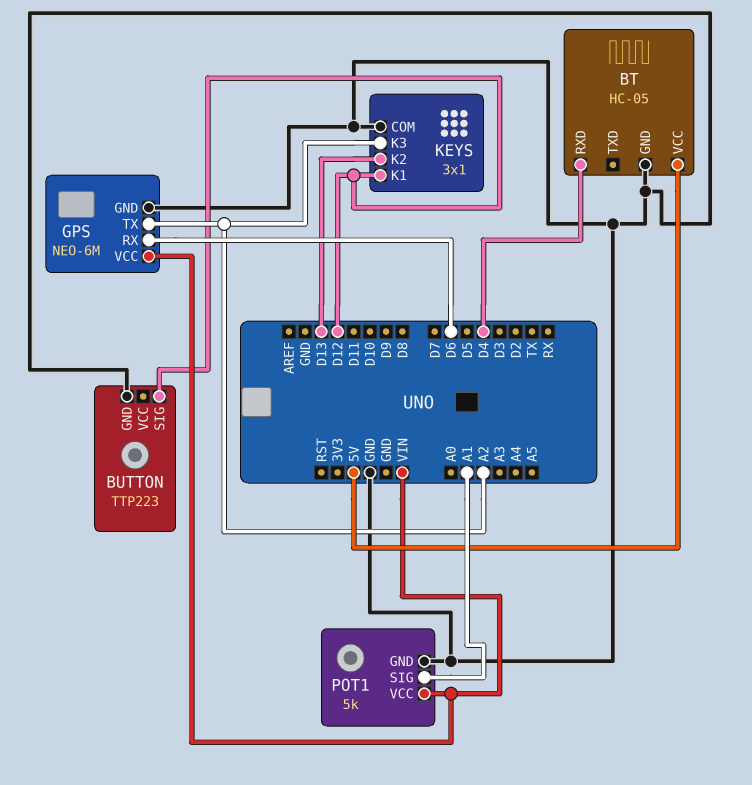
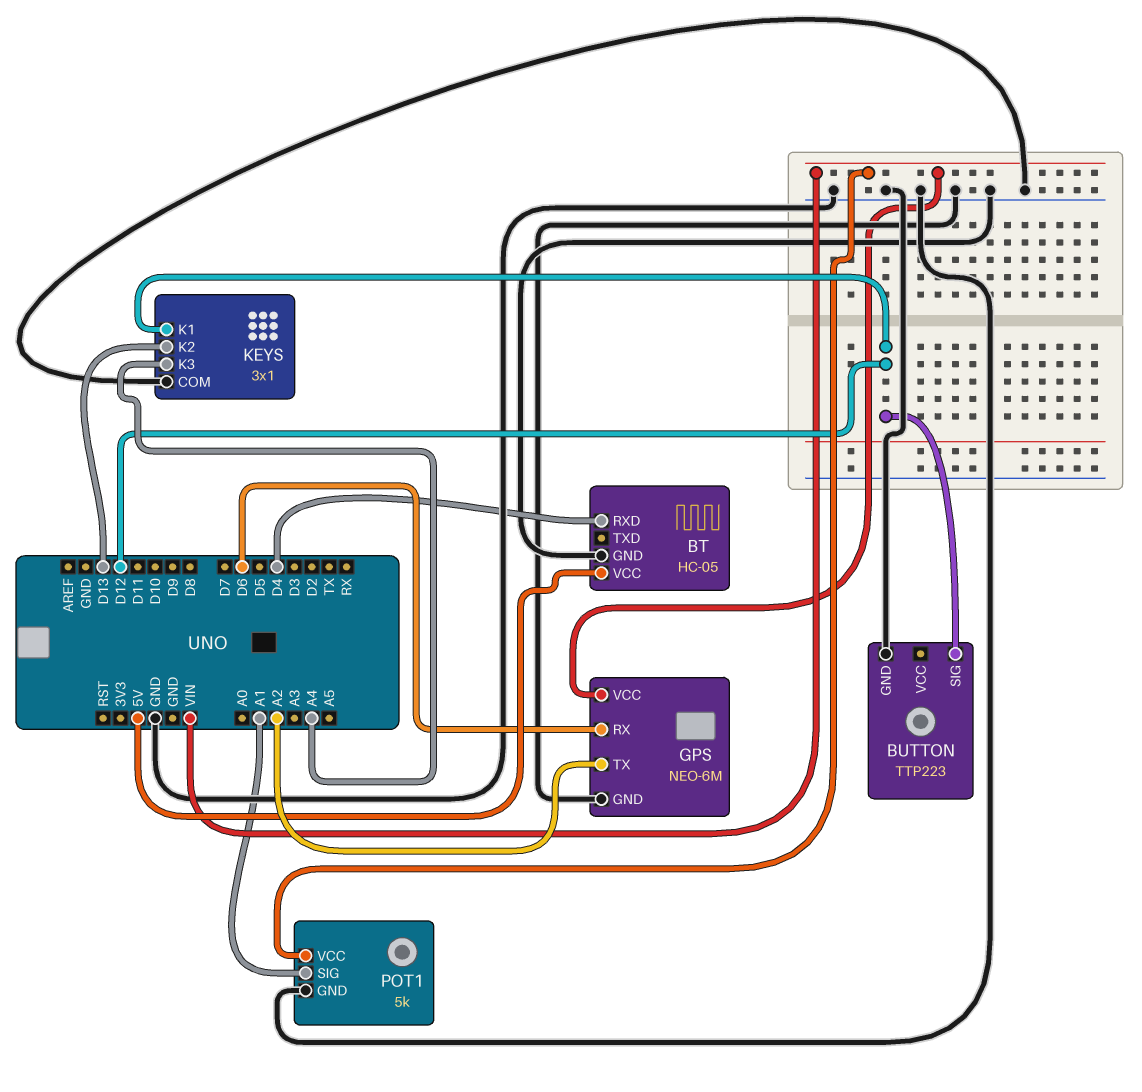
KEYS pin K3: A2 -> A4

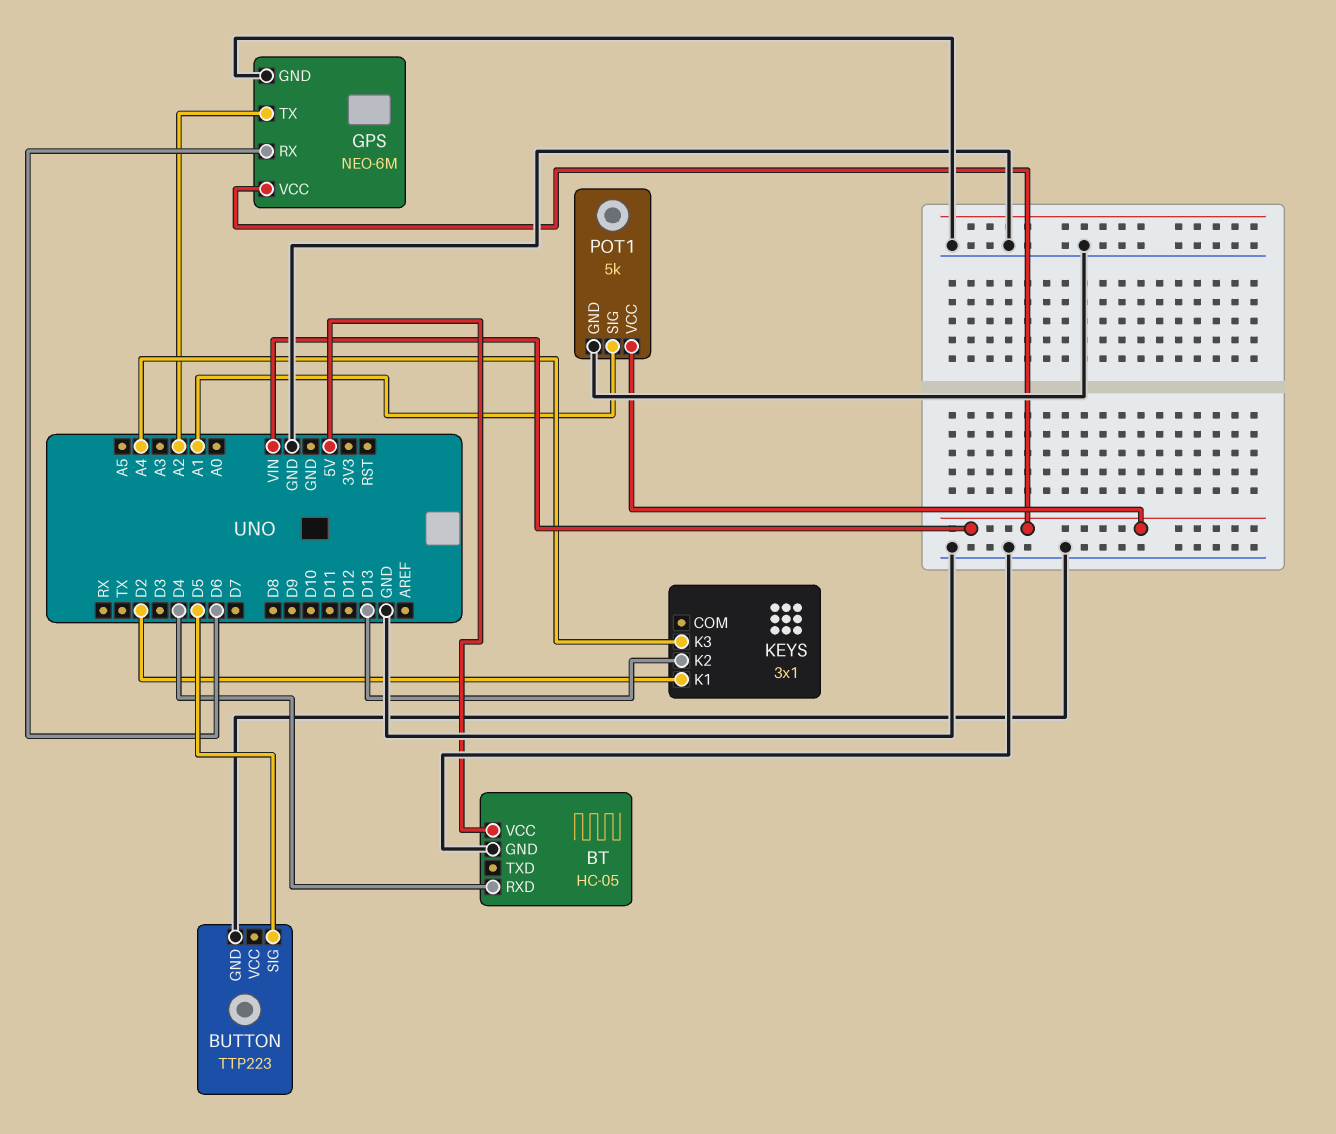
BUTTON pin SIG: D12 -> D5
KEYS pin COM: GND -> none
KEYS pin K1: D12 -> D2

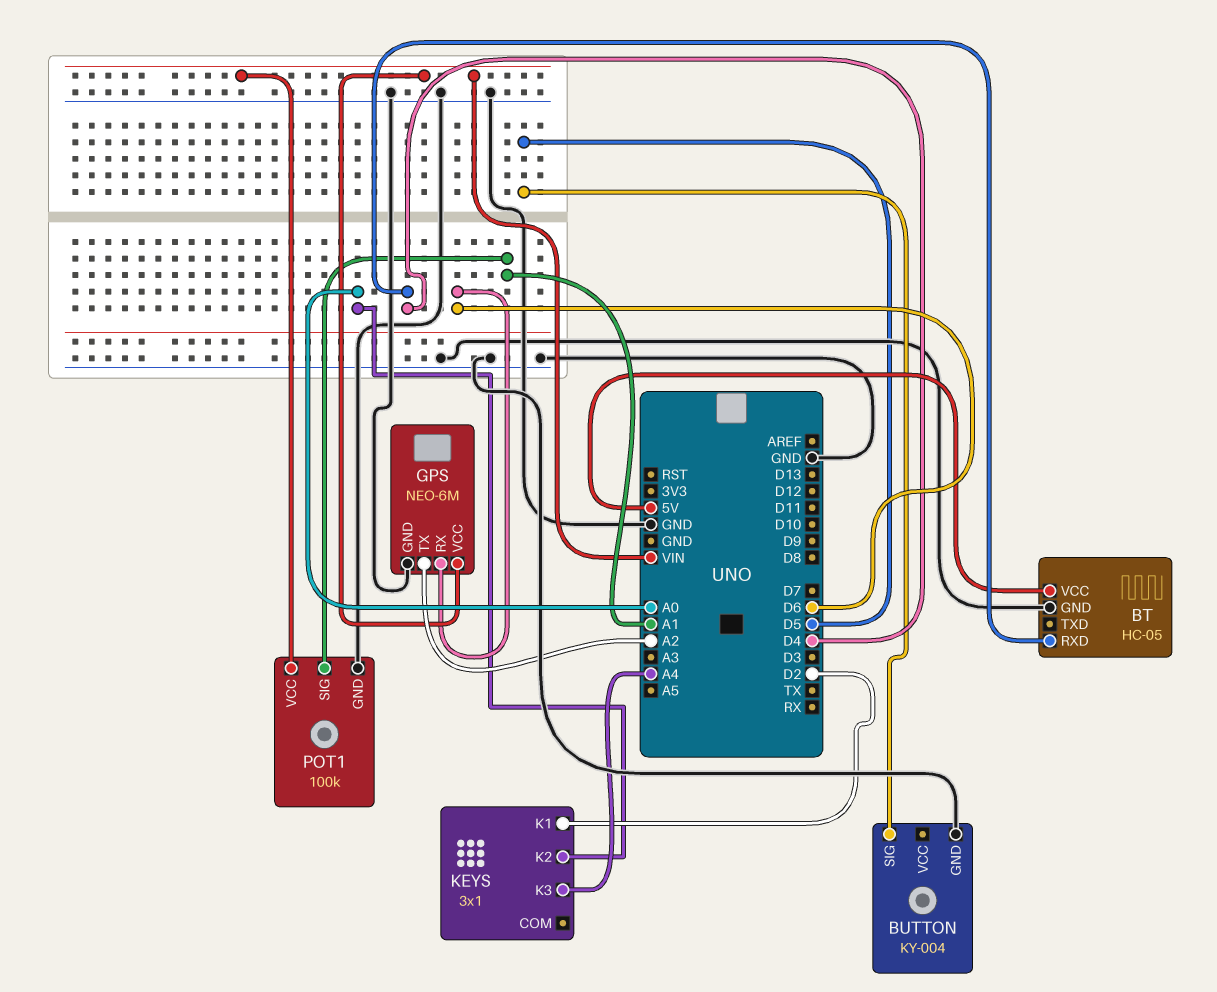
BUTTON: TTP223 -> KY-004
KEYS pin K2: D13 -> A0
POT1: 5k -> 100k

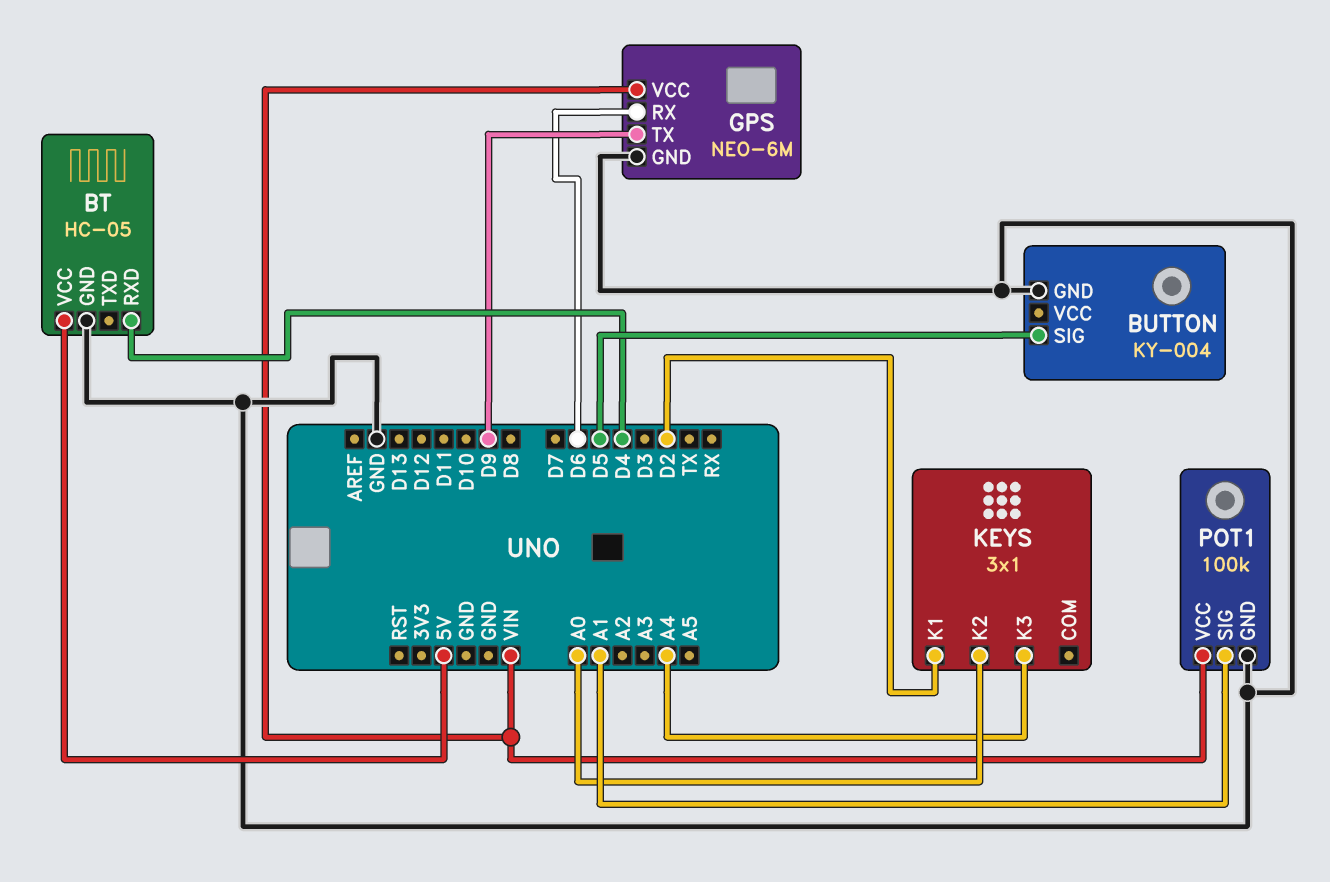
GPS pin TX: A2 -> D9

